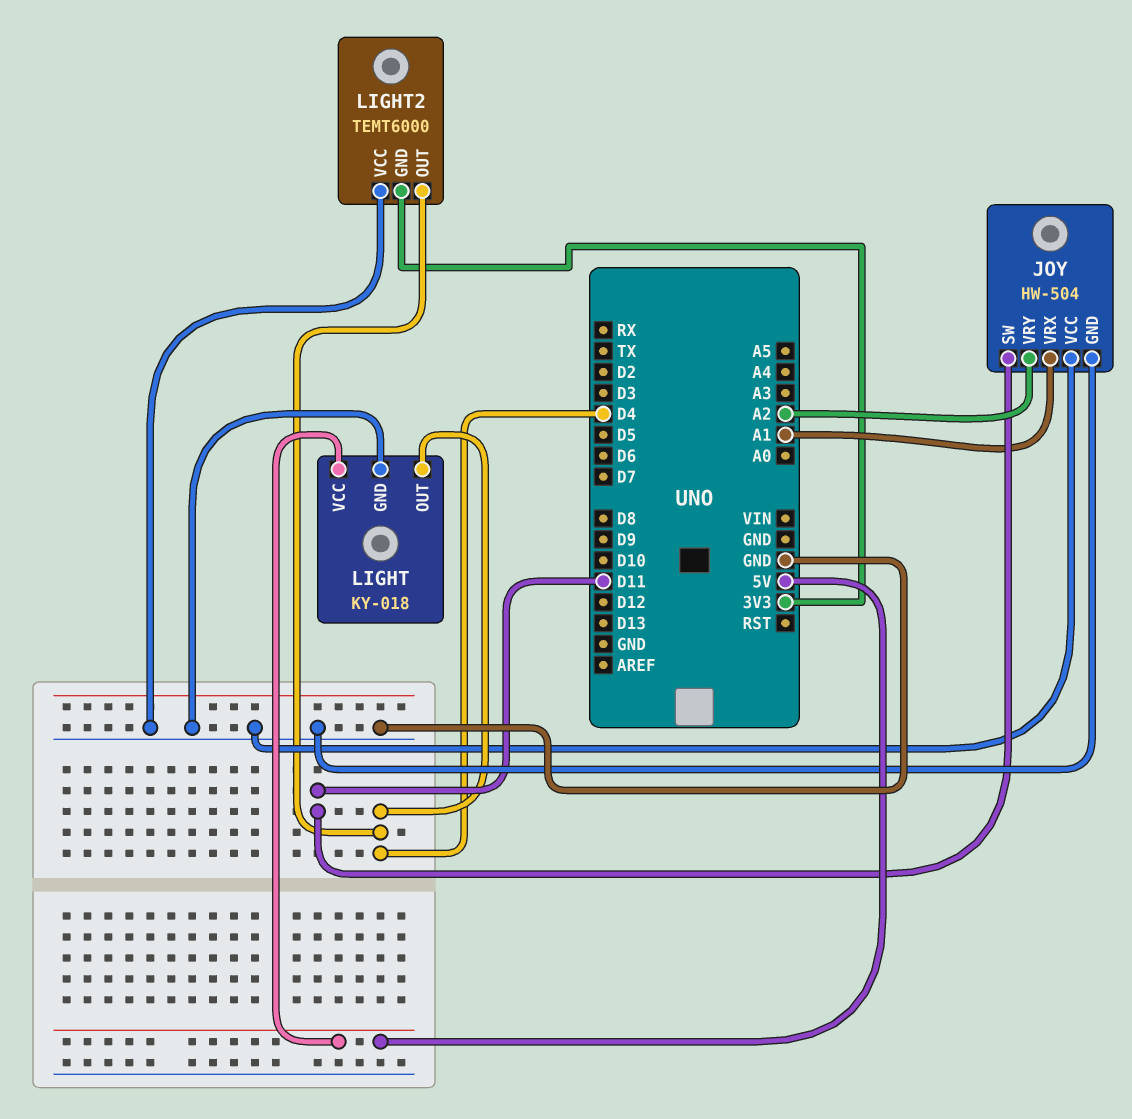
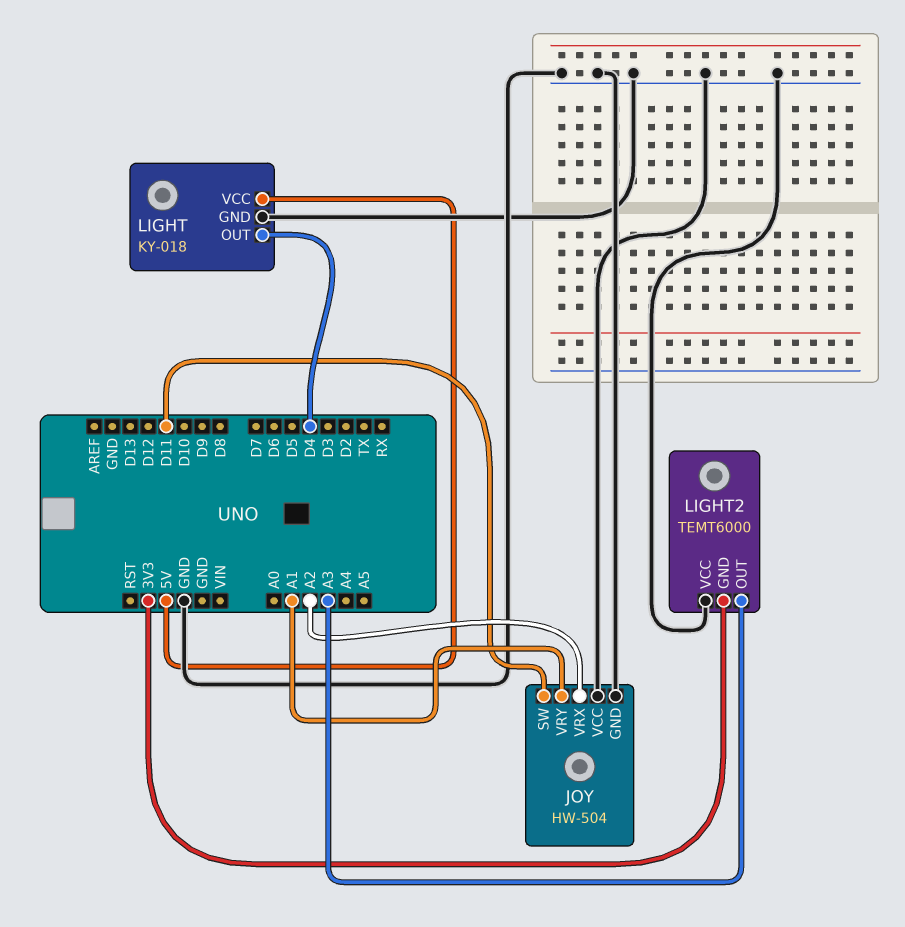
JOY pin VRX: A1 -> A2
JOY pin VRY: A2 -> A1
LIGHT2 pin OUT: D4 -> A3

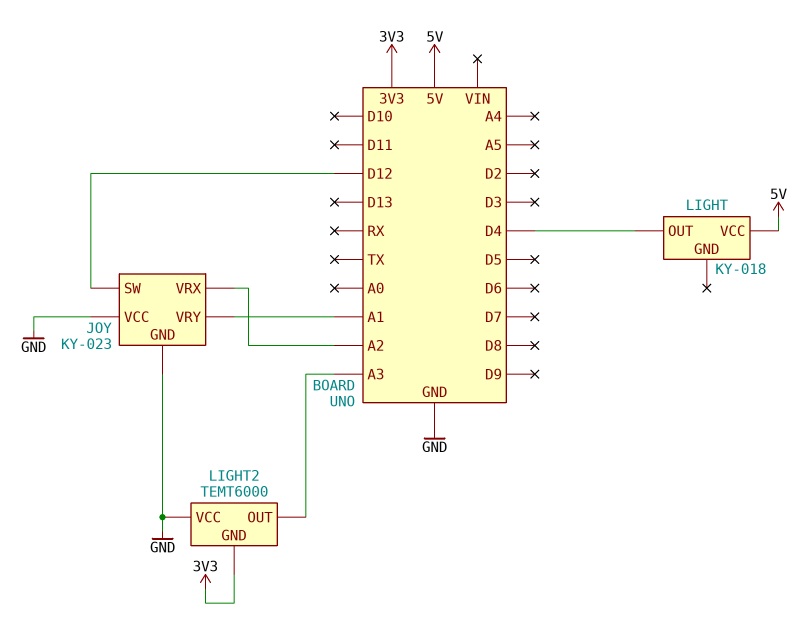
JOY: HW-504 -> KY-023
JOY pin SW: D11 -> D12
LIGHT pin GND: GND -> none

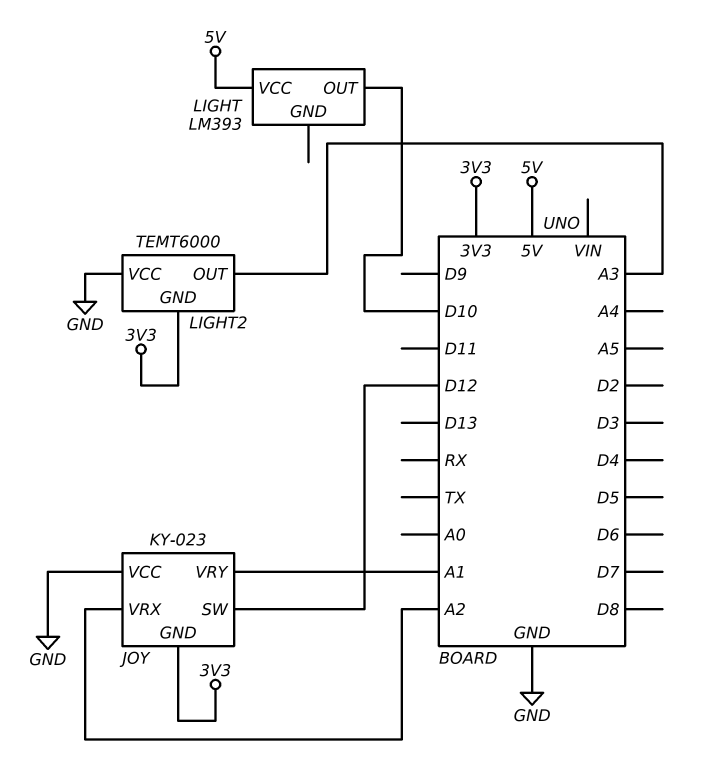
JOY pin GND: GND -> 3V3
LIGHT: KY-018 -> LM393
LIGHT pin OUT: D4 -> D10

